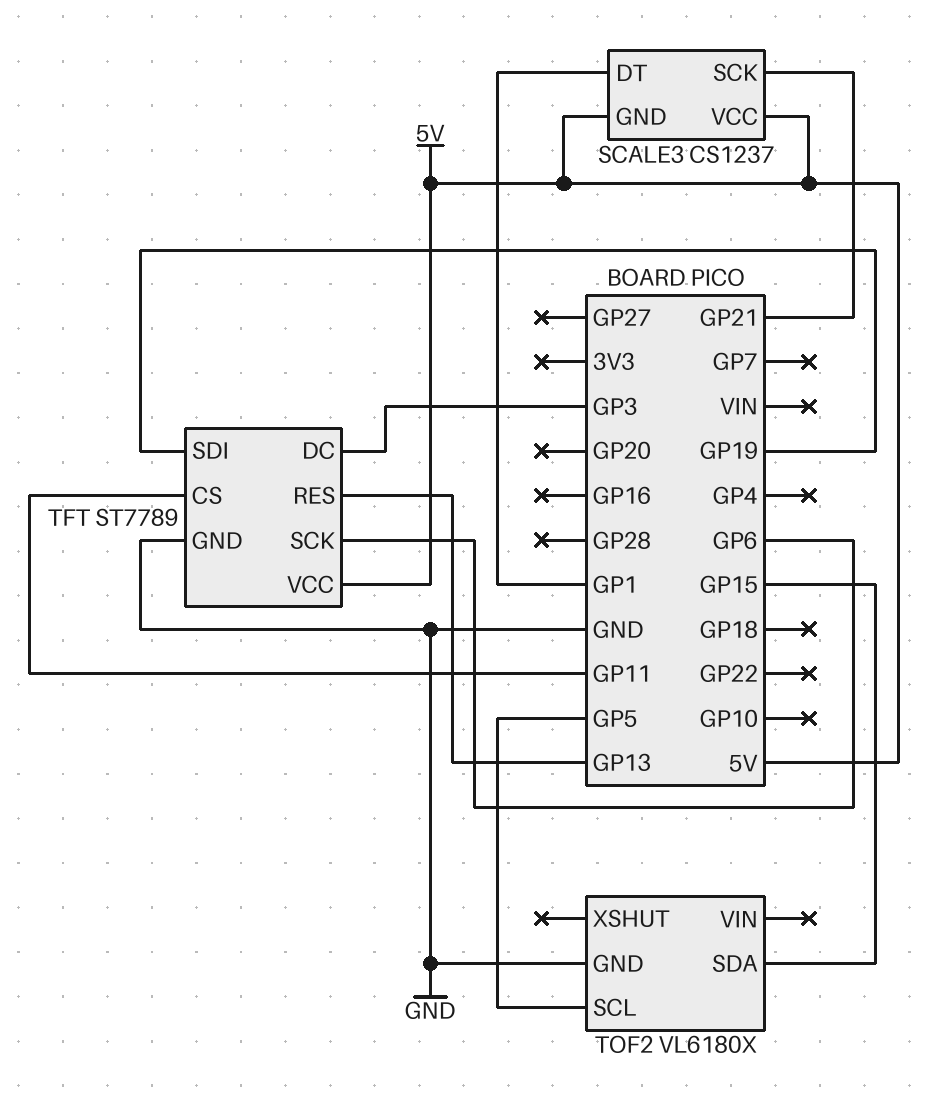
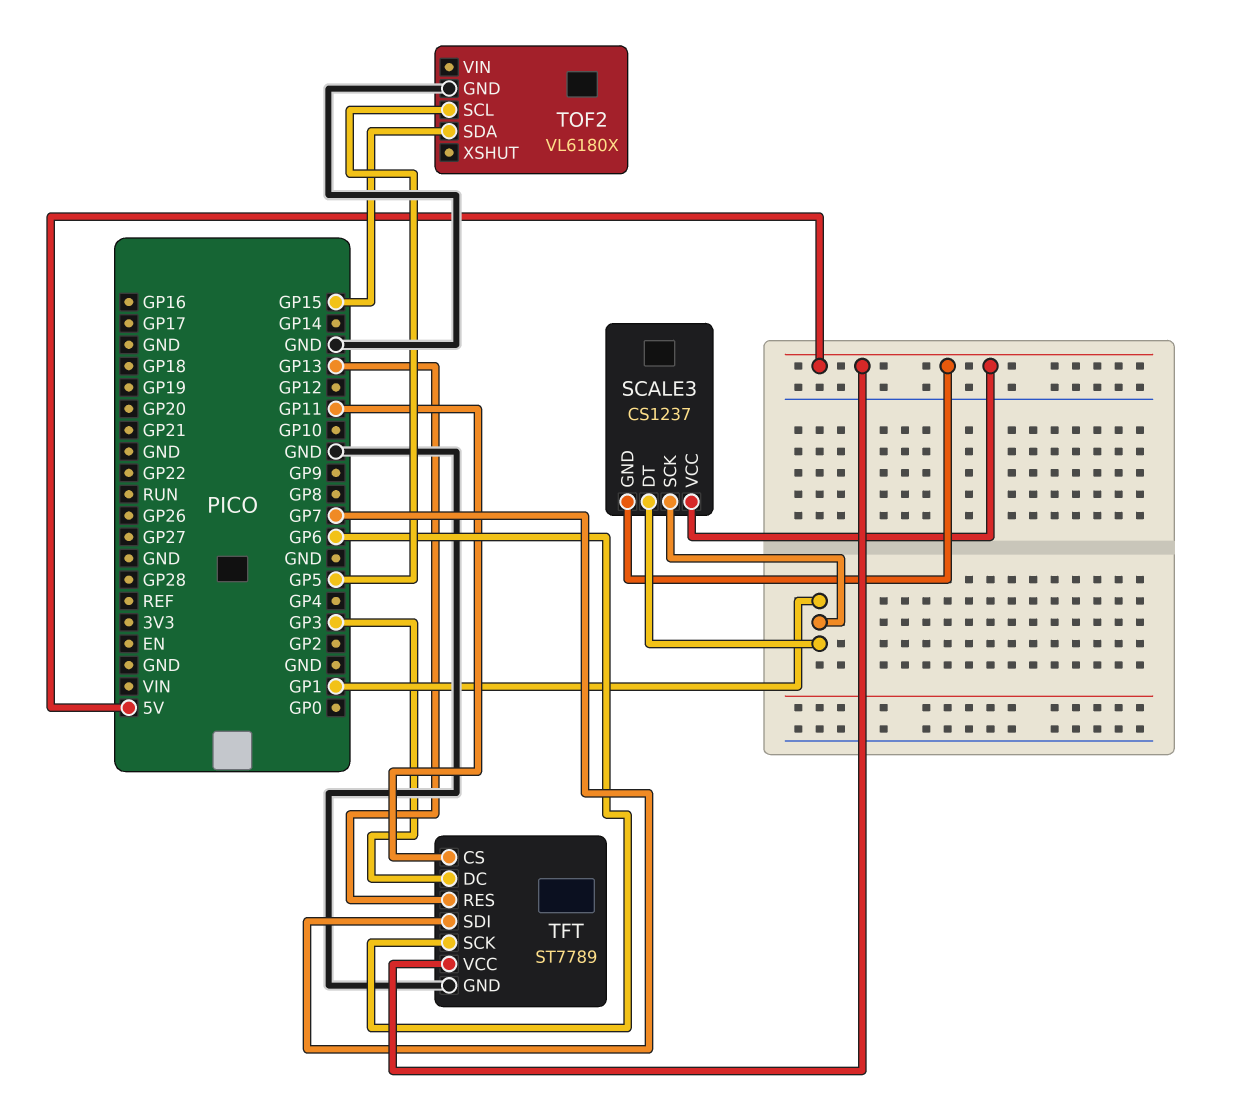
SCALE3 pin SCK: GP21 -> GP1
TFT pin SDI: GP19 -> GP7

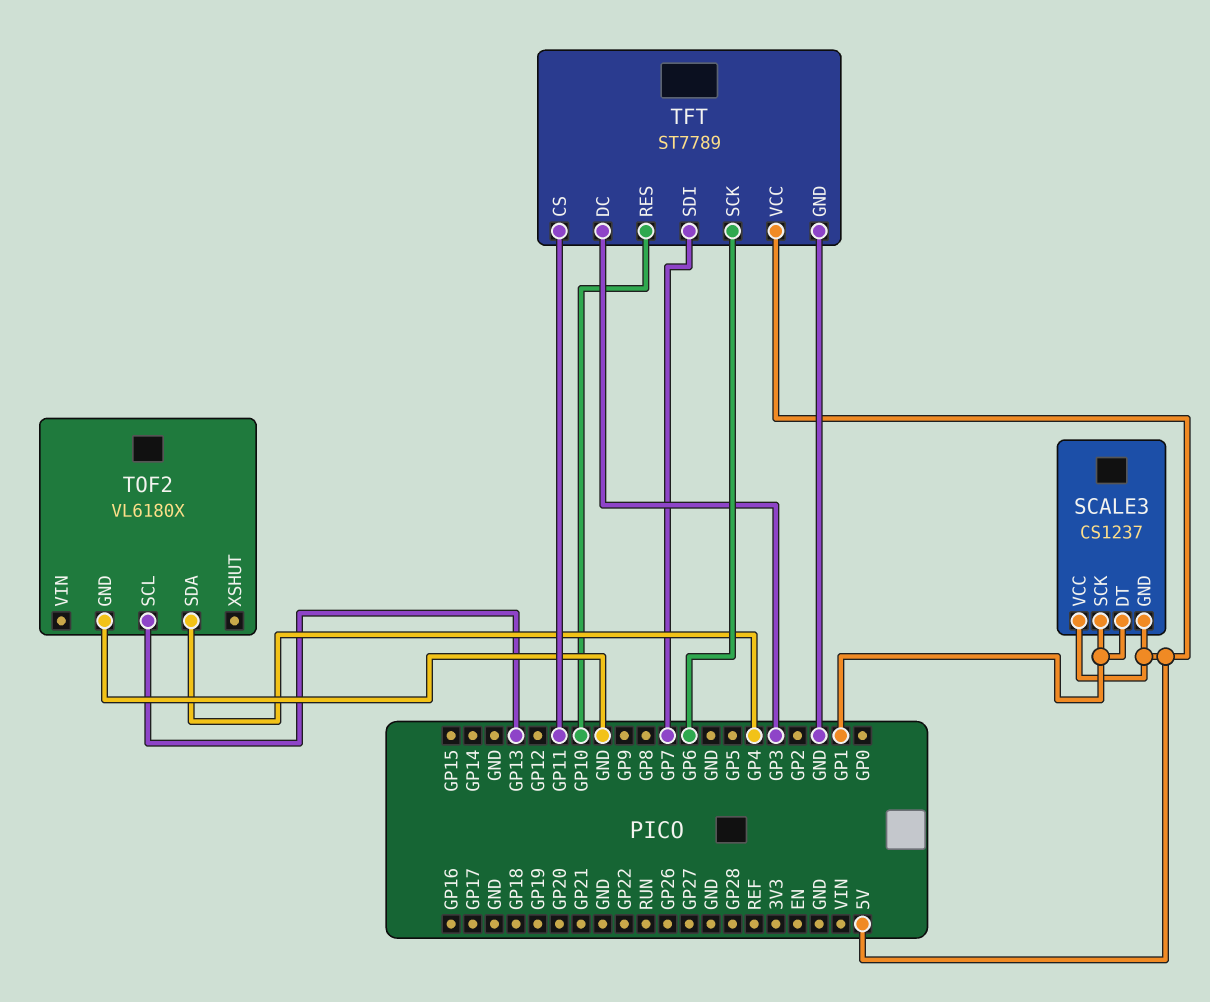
TFT pin RES: GP13 -> GP10
TOF2 pin SCL: GP5 -> GP13
TOF2 pin SDA: GP15 -> GP4

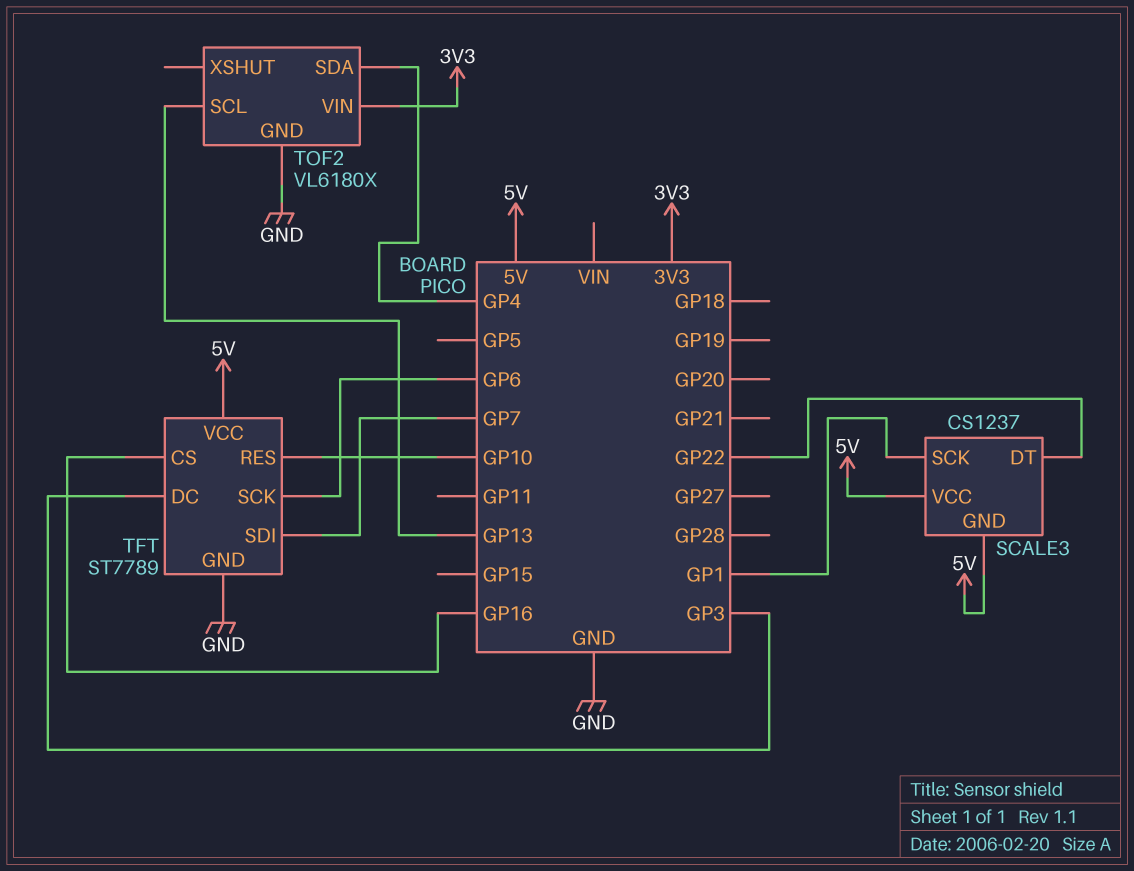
SCALE3 pin DT: GP1 -> GP22
TFT pin CS: GP11 -> GP16
TOF2 pin VIN: none -> 3V3

